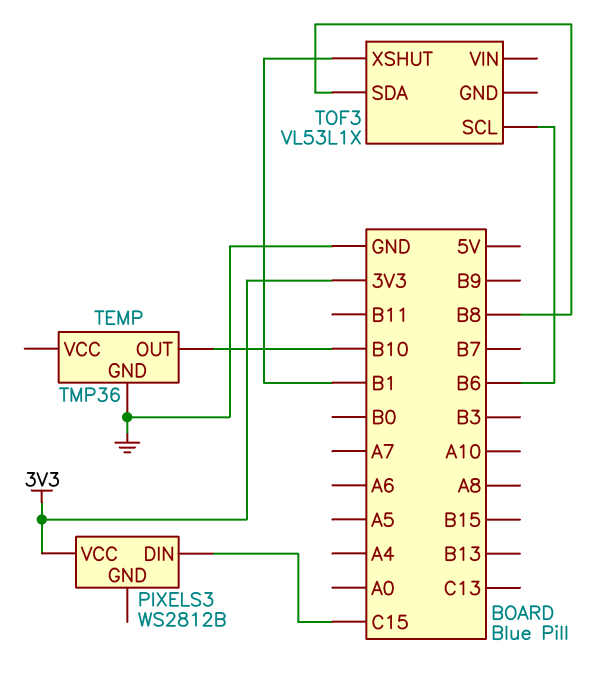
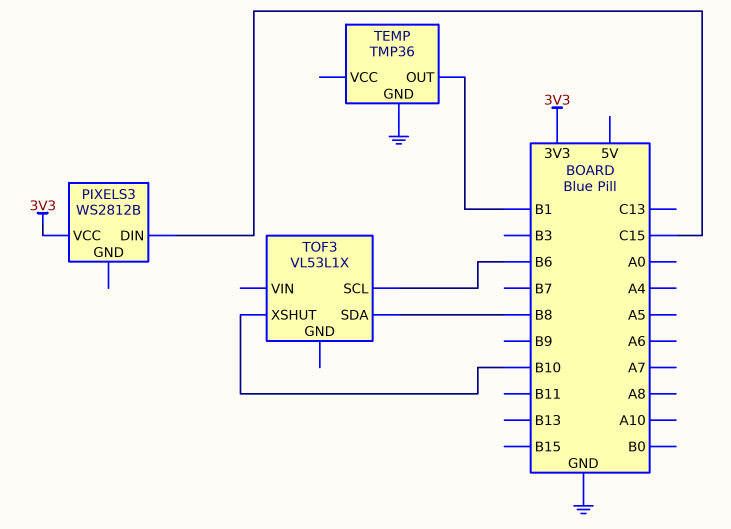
TEMP pin OUT: B10 -> B1
TOF3 pin XSHUT: B1 -> B10

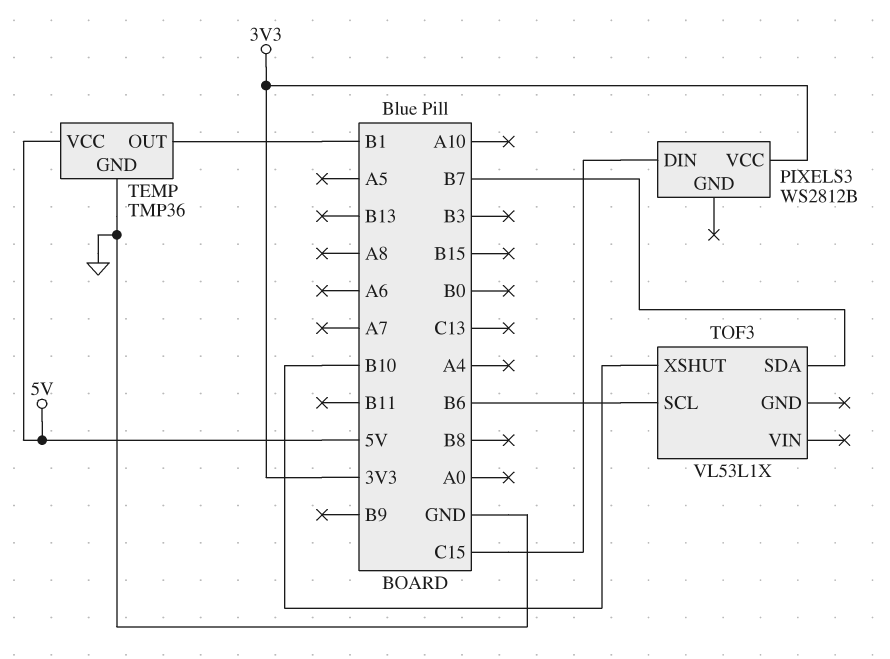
TEMP pin VCC: none -> 5V
TOF3 pin SDA: B8 -> B7

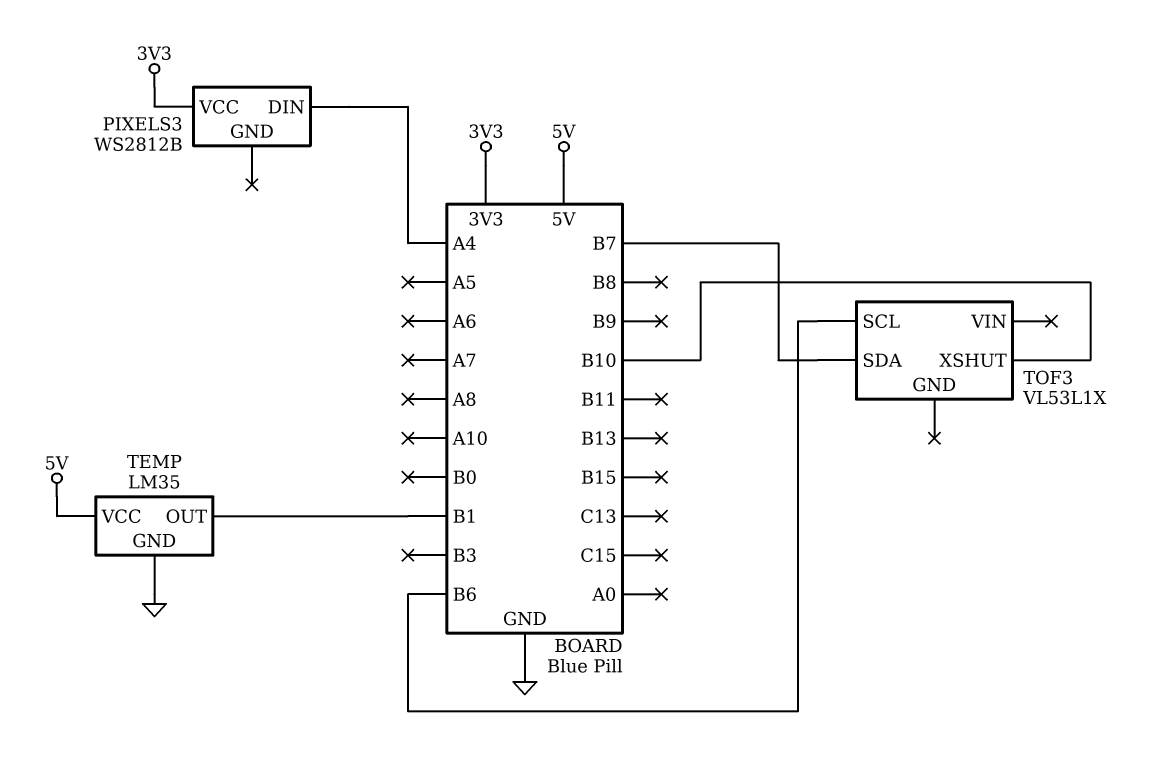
PIXELS3 pin DIN: C15 -> A4
TEMP: TMP36 -> LM35

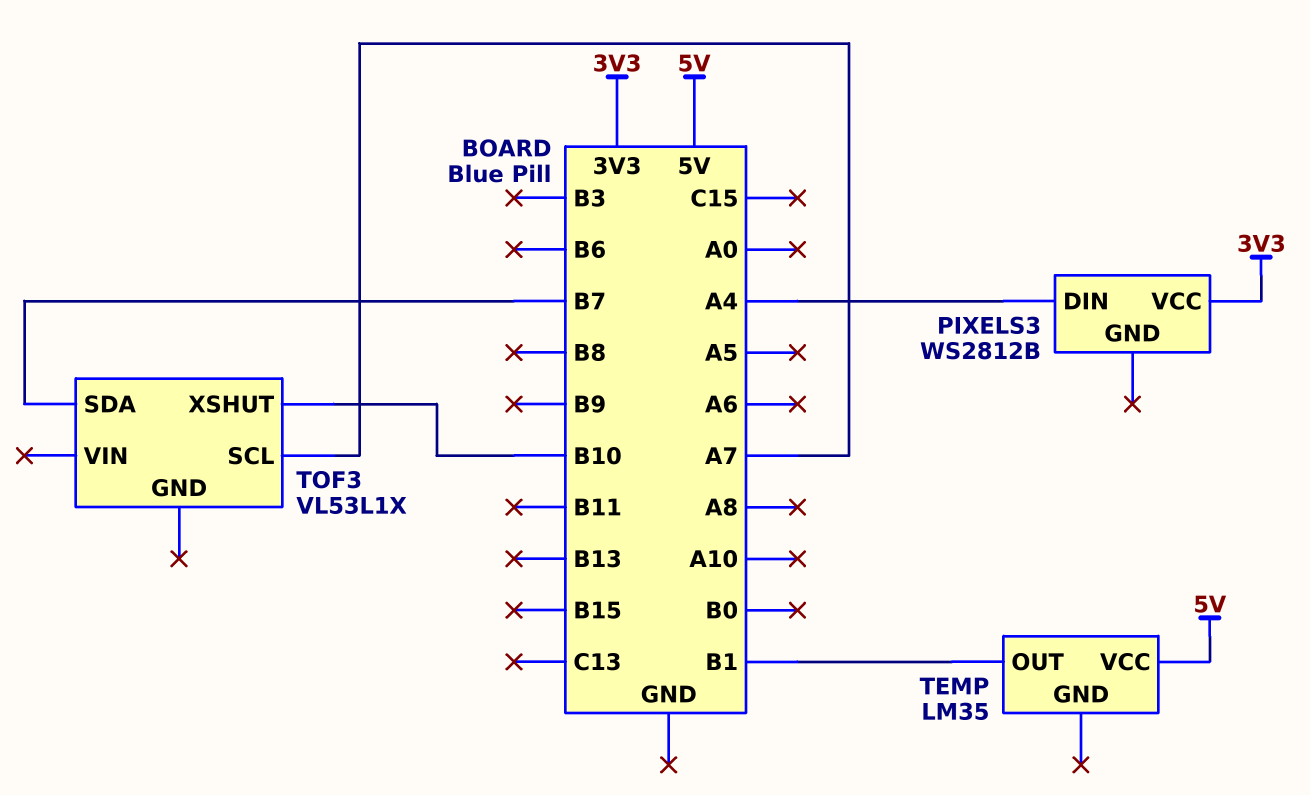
TEMP pin GND: GND -> none
TOF3 pin SCL: B6 -> A7

